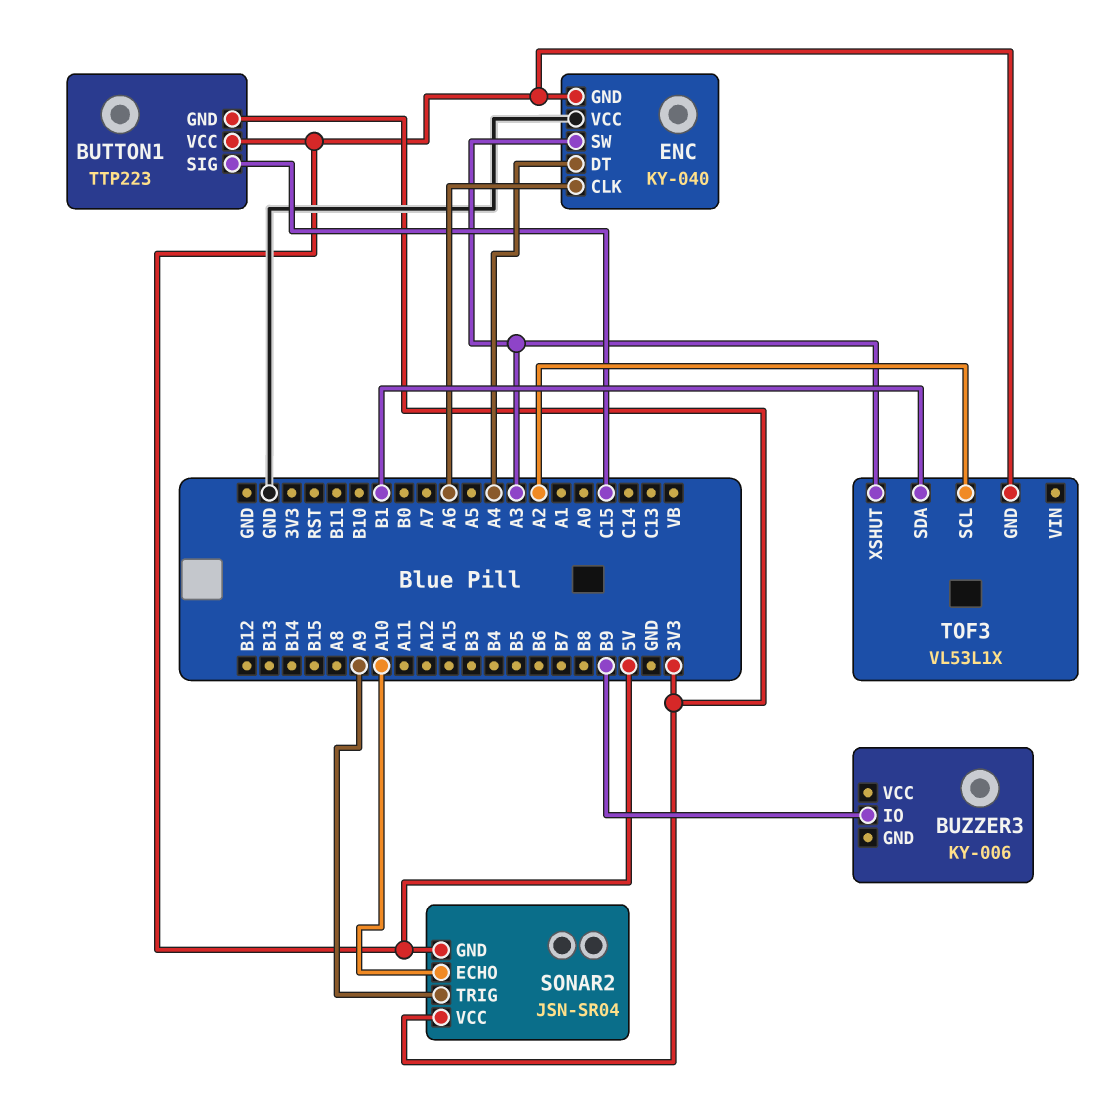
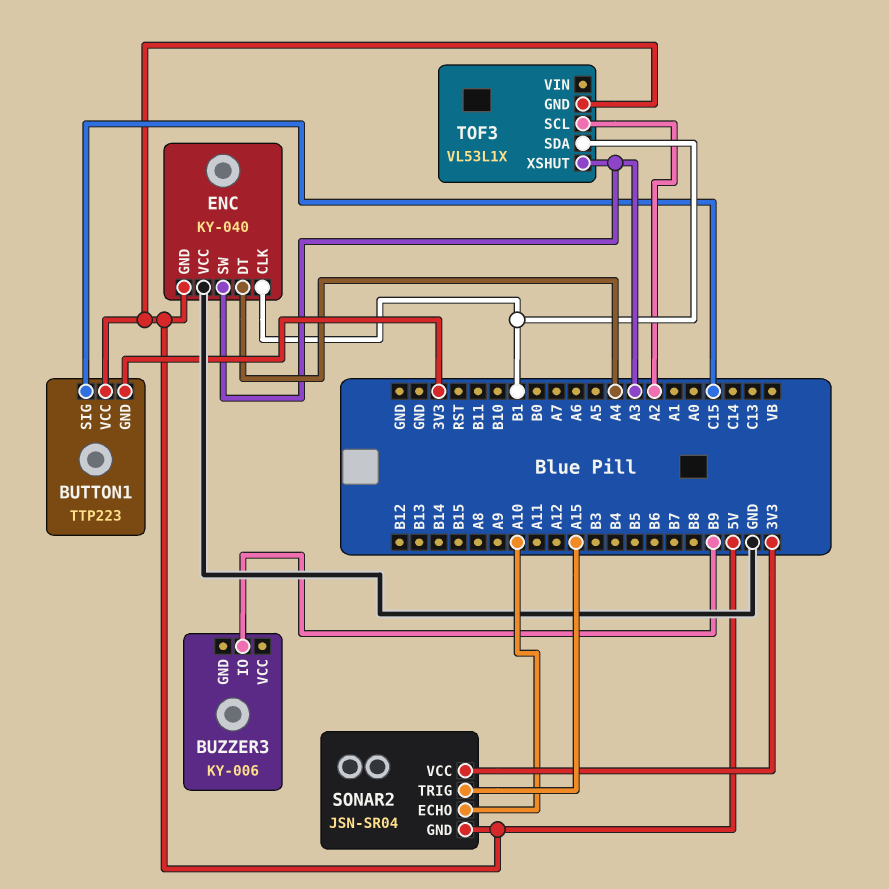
ENC pin CLK: A6 -> B1
SONAR2 pin TRIG: A9 -> A15

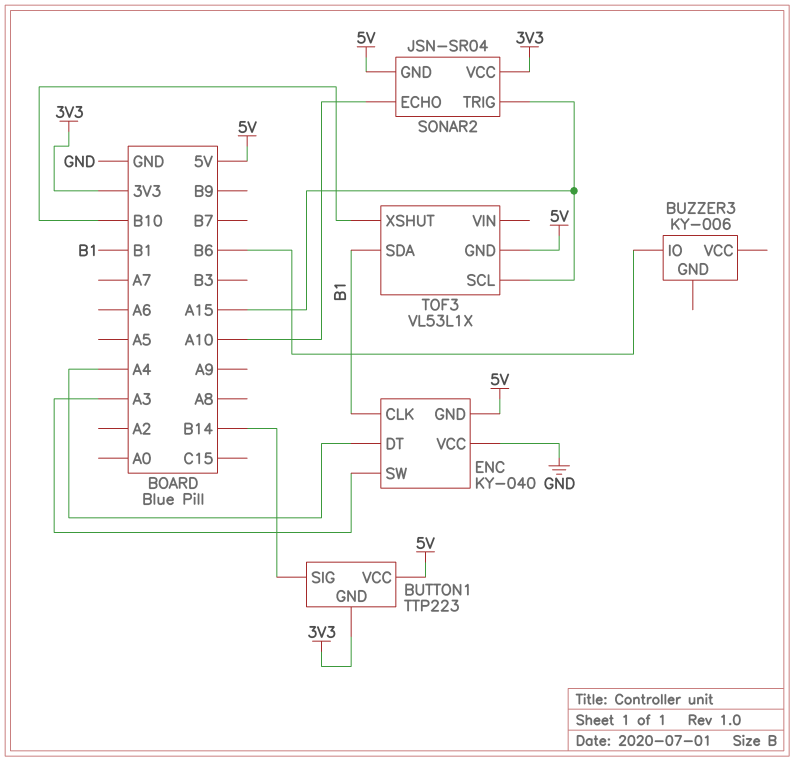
BUTTON1 pin SIG: C15 -> B14
BUZZER3 pin IO: B9 -> B6
TOF3 pin SCL: A2 -> A15
TOF3 pin XSHUT: A3 -> B10

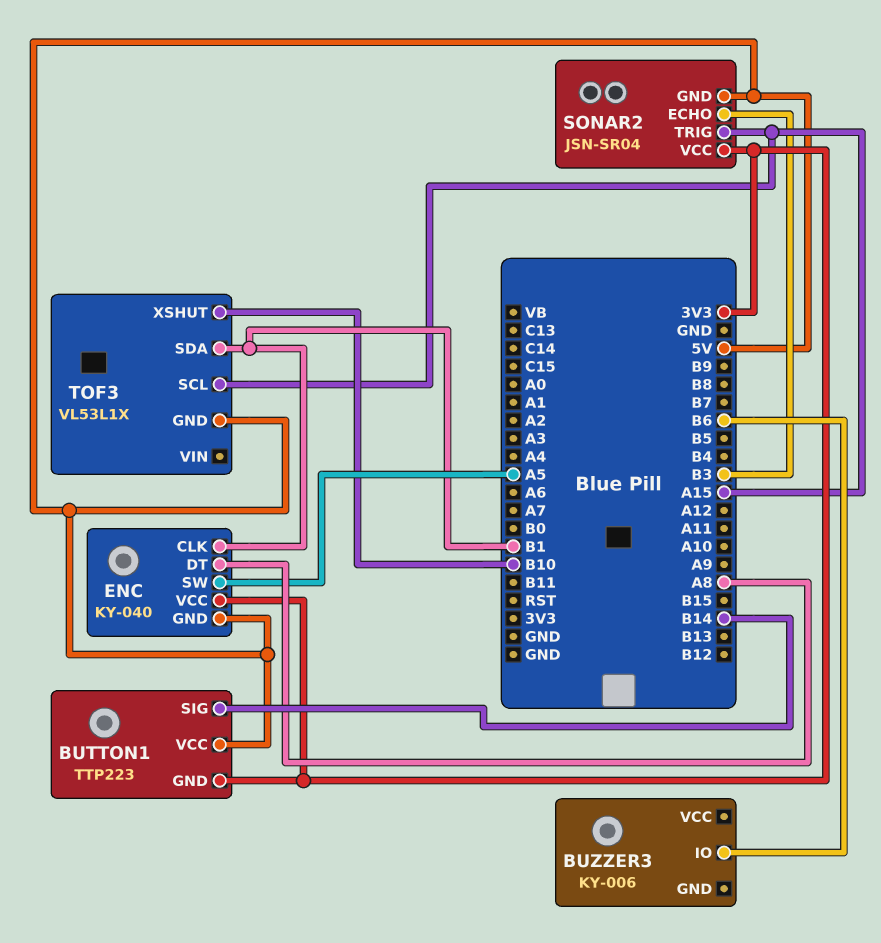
ENC pin DT: A4 -> A8
ENC pin SW: A3 -> A5
ENC pin VCC: GND -> 3V3
SONAR2 pin ECHO: A10 -> B3

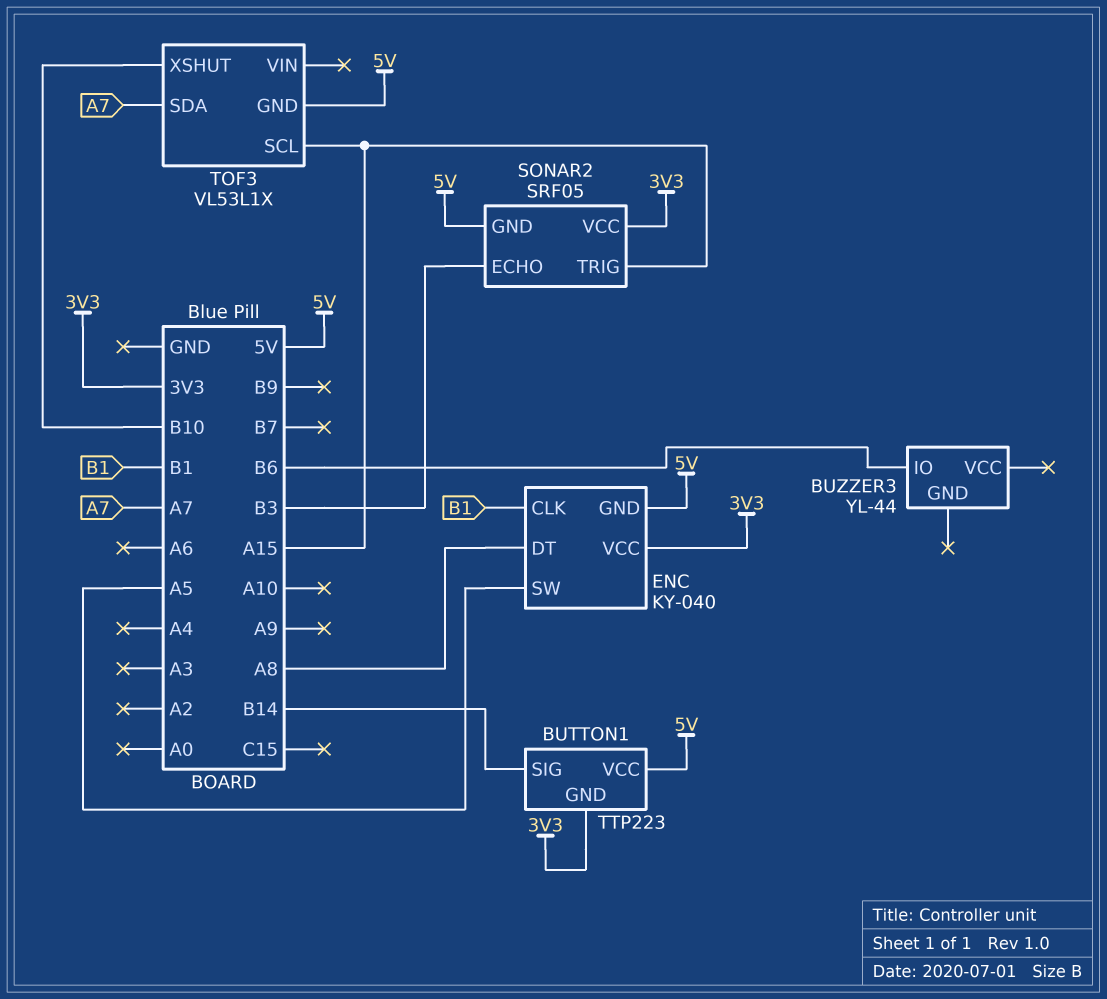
BUZZER3: KY-006 -> YL-44
SONAR2: JSN-SR04 -> SRF05
TOF3 pin SDA: B1 -> A7

